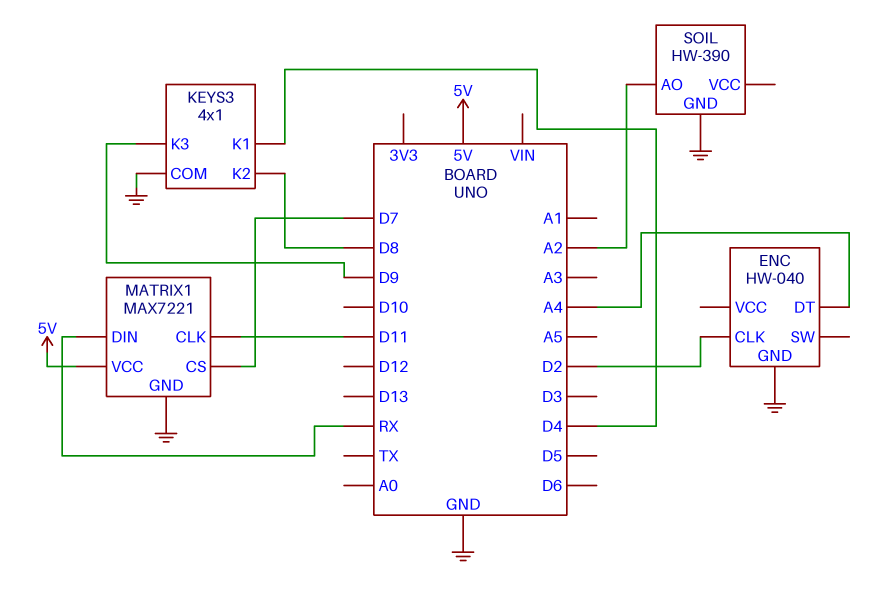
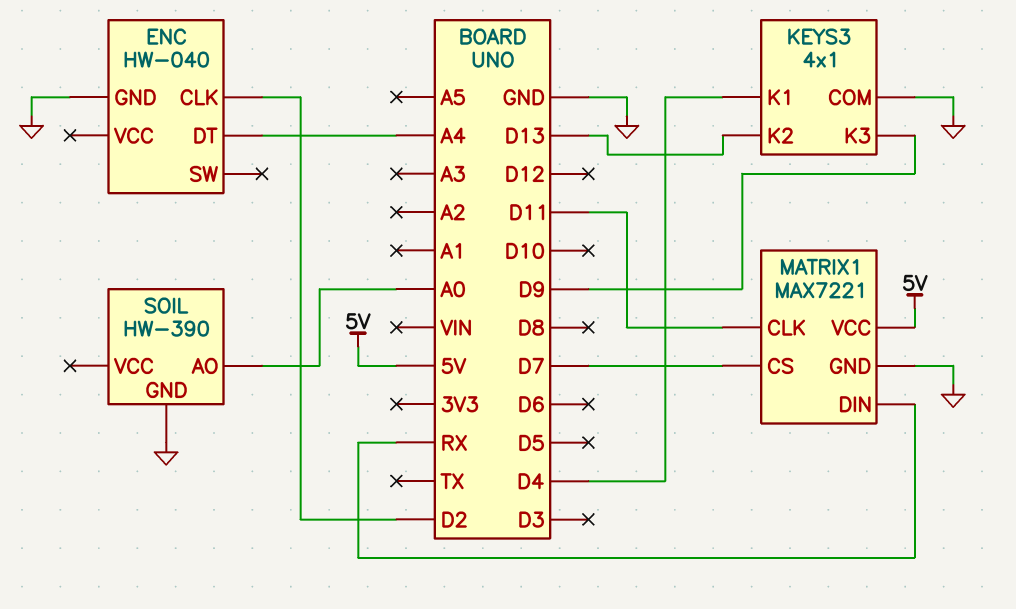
KEYS3 pin K2: D8 -> D13
SOIL pin AO: A2 -> A0

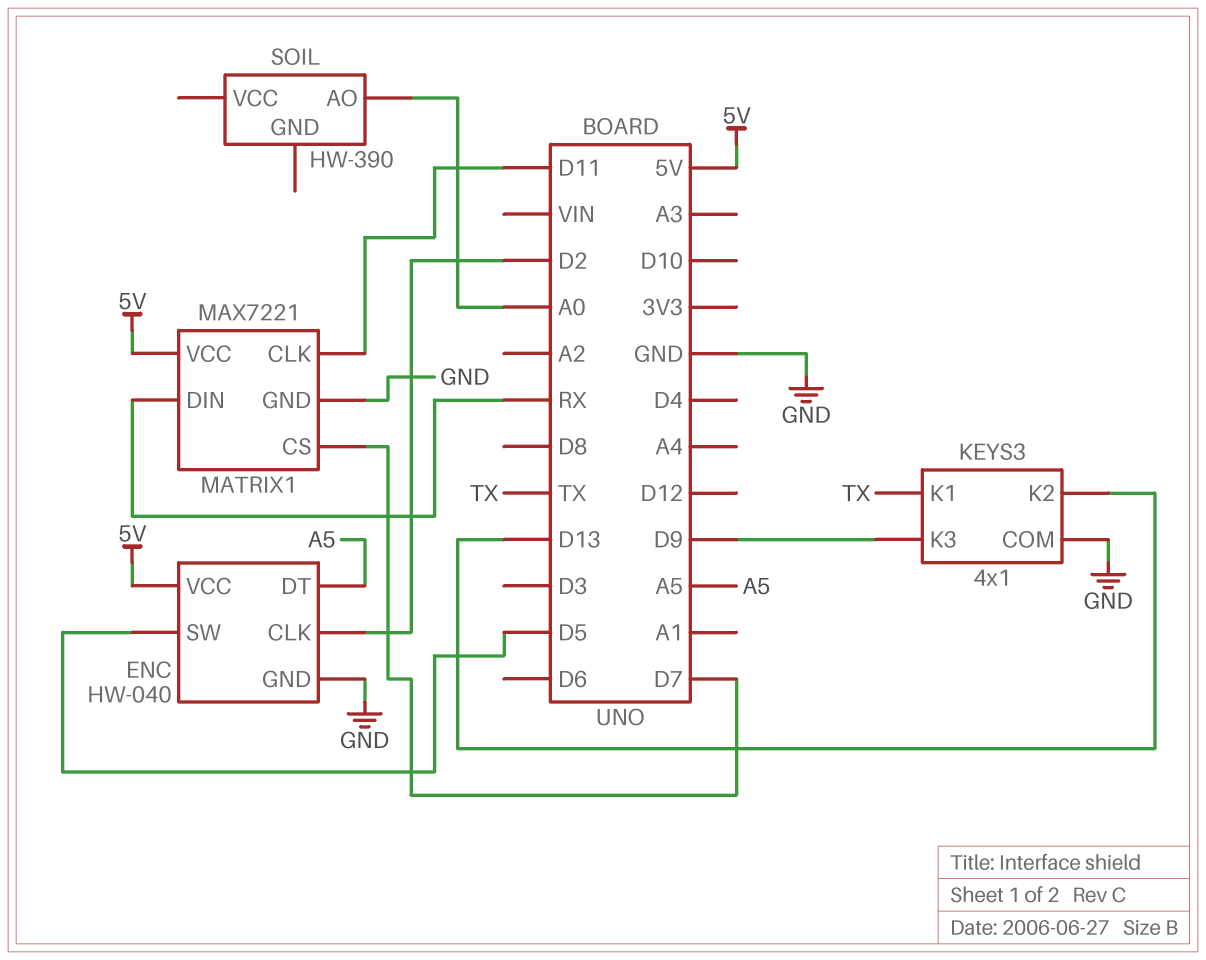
ENC pin DT: A4 -> A5
ENC pin SW: none -> D5
ENC pin VCC: none -> 5V
KEYS3 pin K1: D4 -> TX
SOIL pin GND: GND -> none

